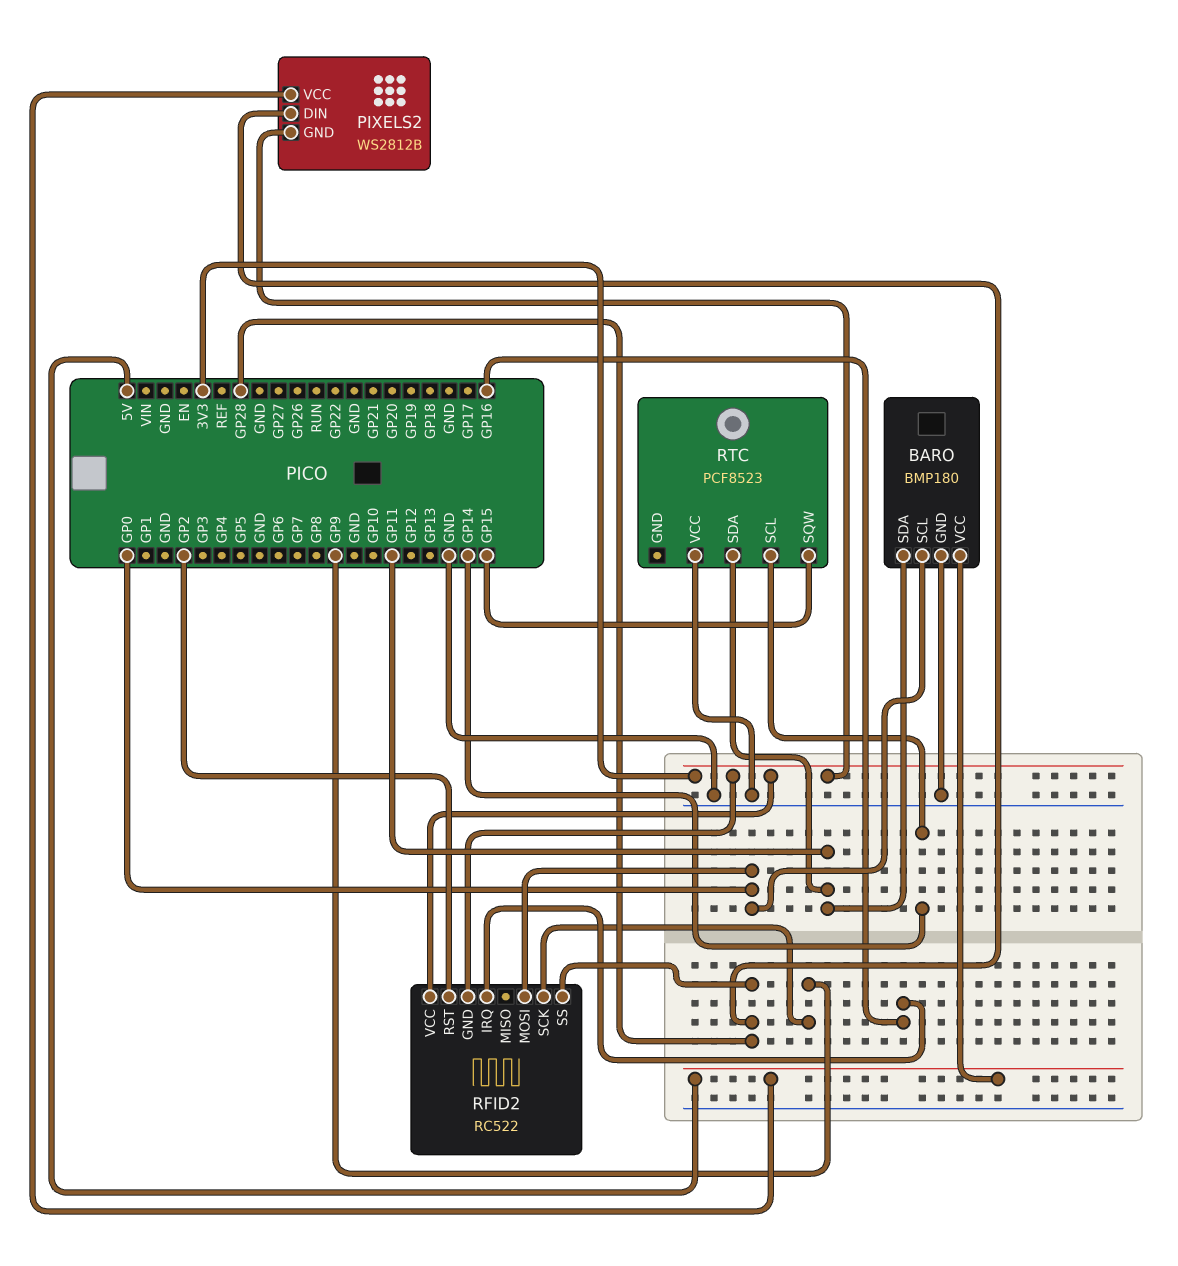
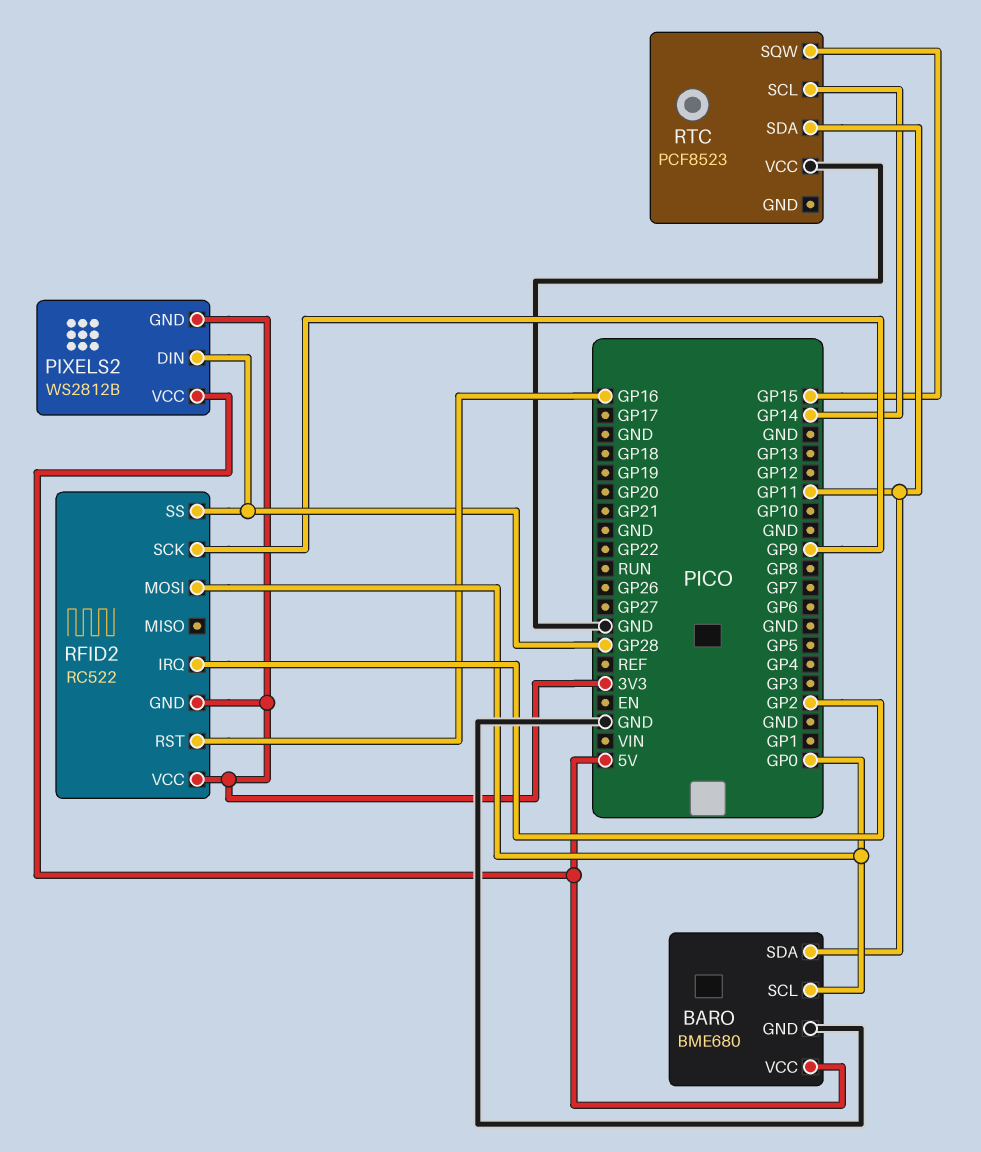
BARO: BMP180 -> BME680
RFID2 pin IRQ: GP16 -> GP2
RFID2 pin RST: GP2 -> GP16

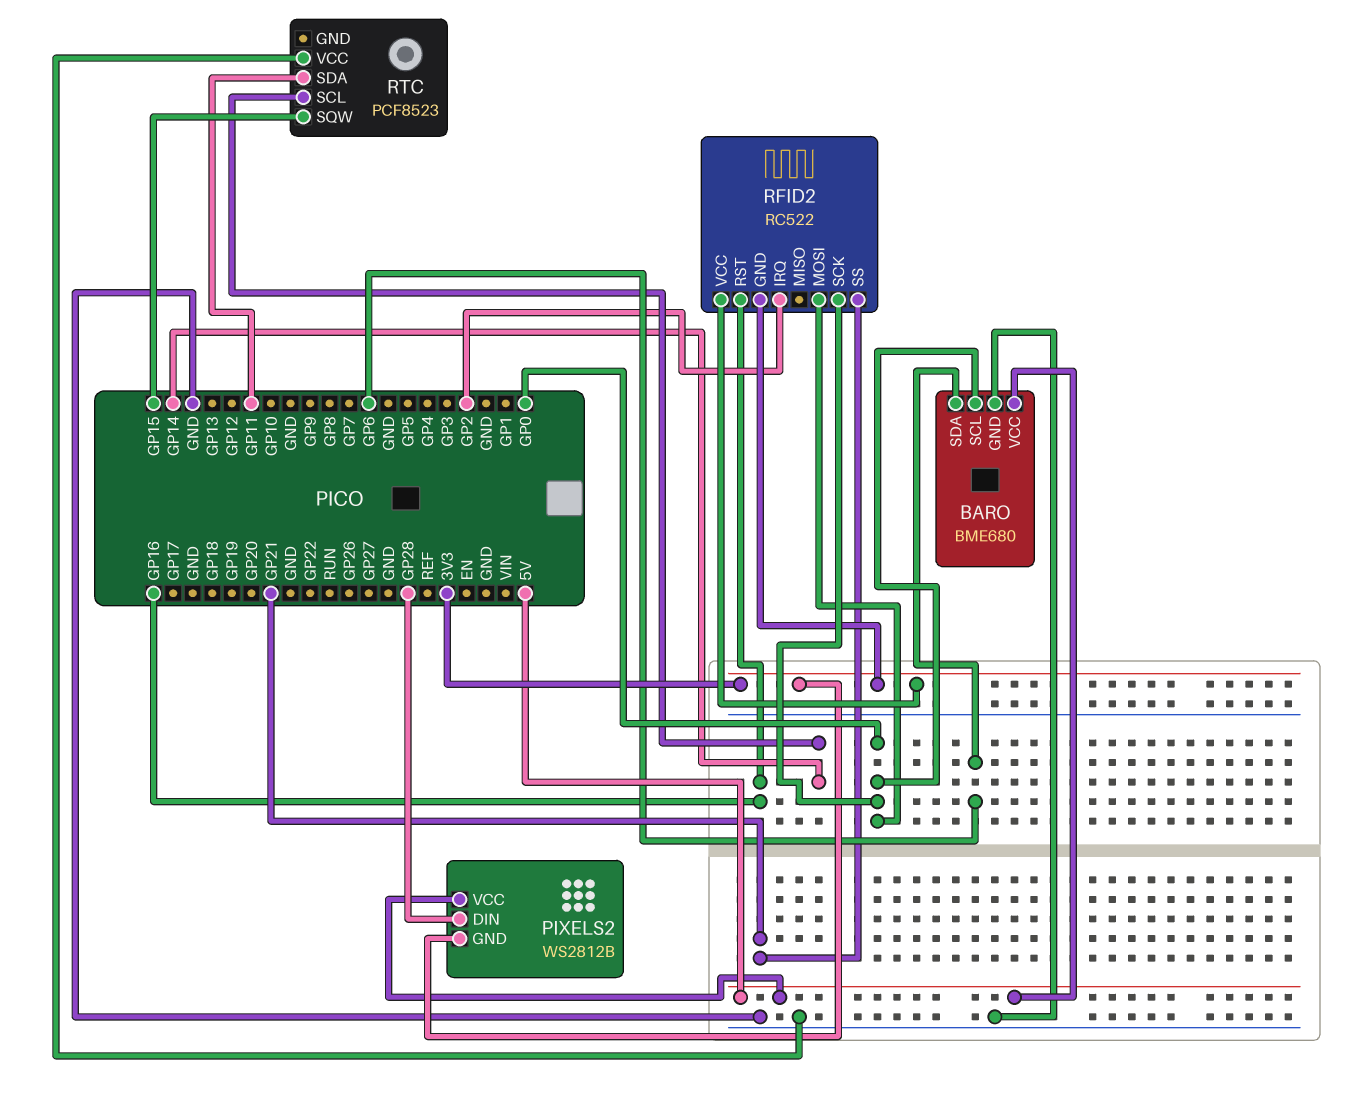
BARO pin SDA: GP11 -> GP6
RFID2 pin SCK: GP9 -> GP0
RFID2 pin SS: GP28 -> GP21

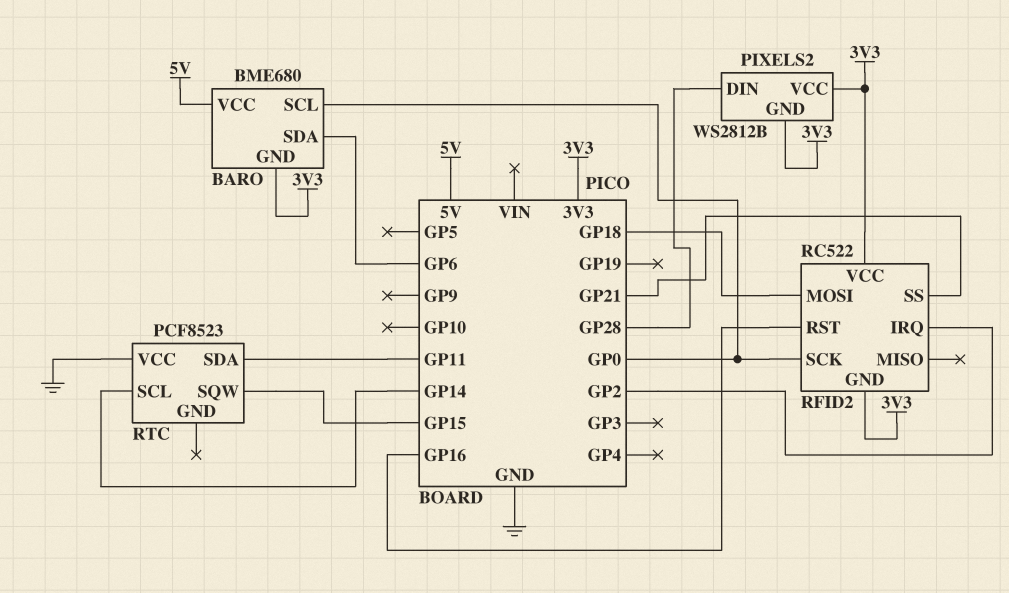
BARO pin GND: GND -> 3V3
PIXELS2 pin VCC: 5V -> 3V3
RFID2 pin MOSI: GP0 -> GP18

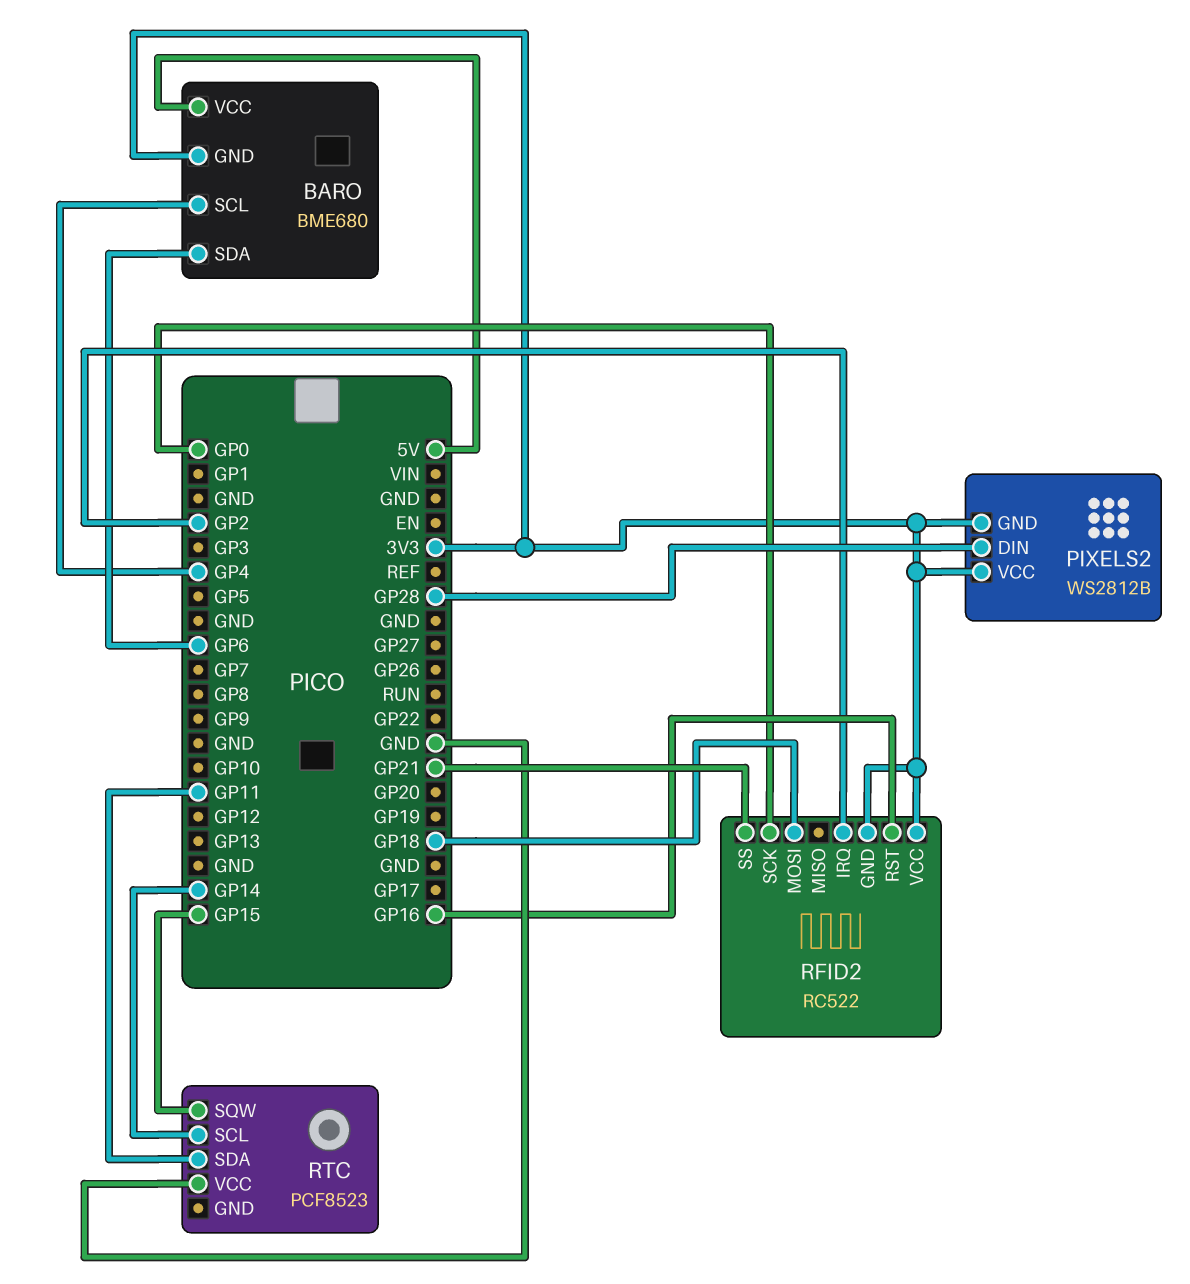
BARO pin SCL: GP0 -> GP4

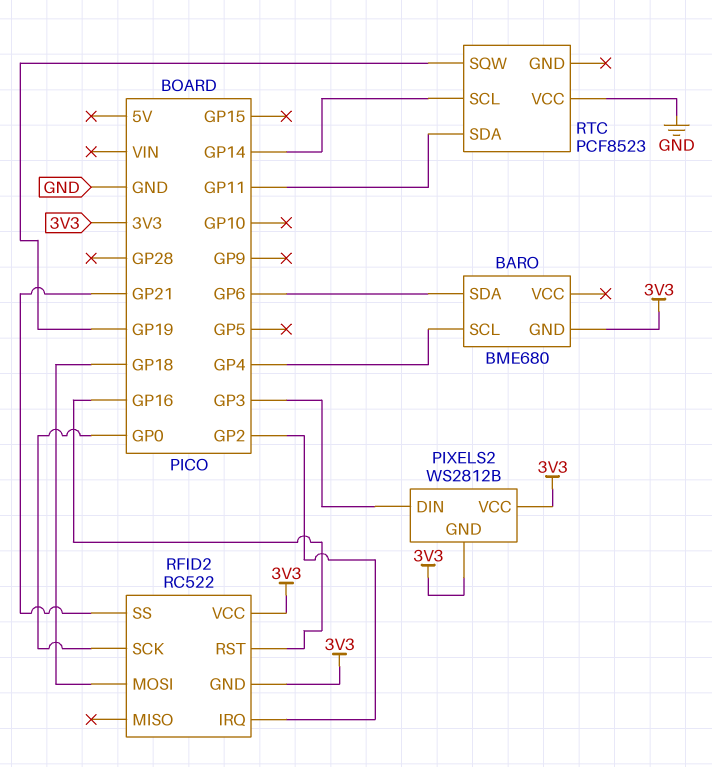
BARO pin VCC: 5V -> none
PIXELS2 pin DIN: GP28 -> GP3
RTC pin SQW: GP15 -> GP19

